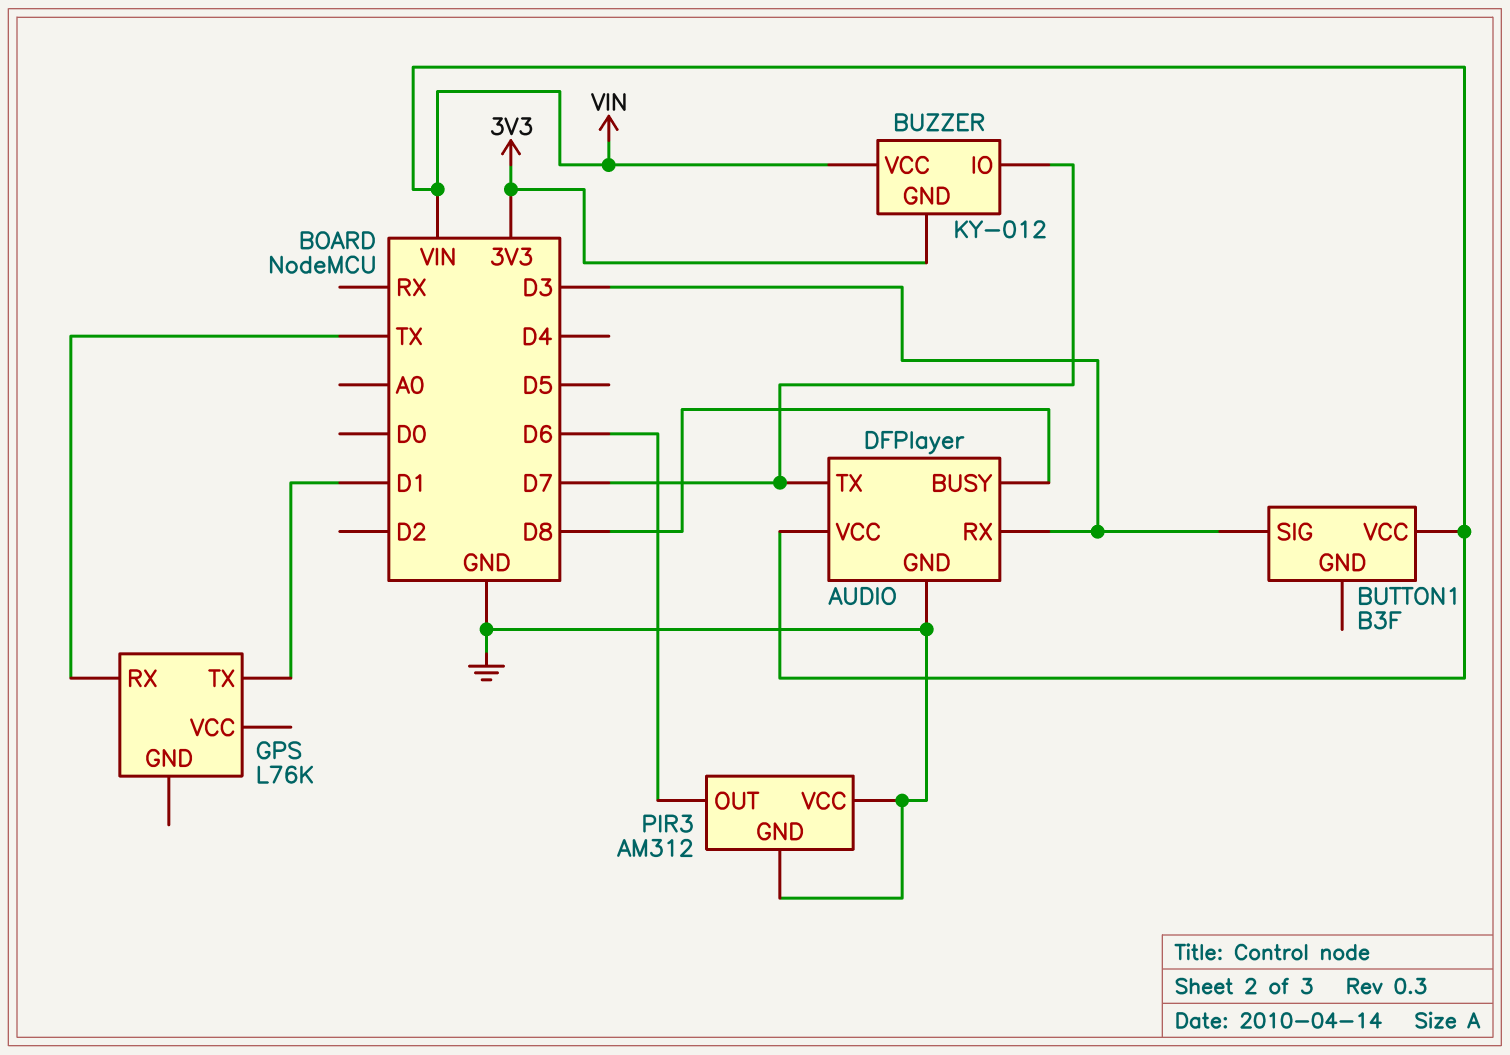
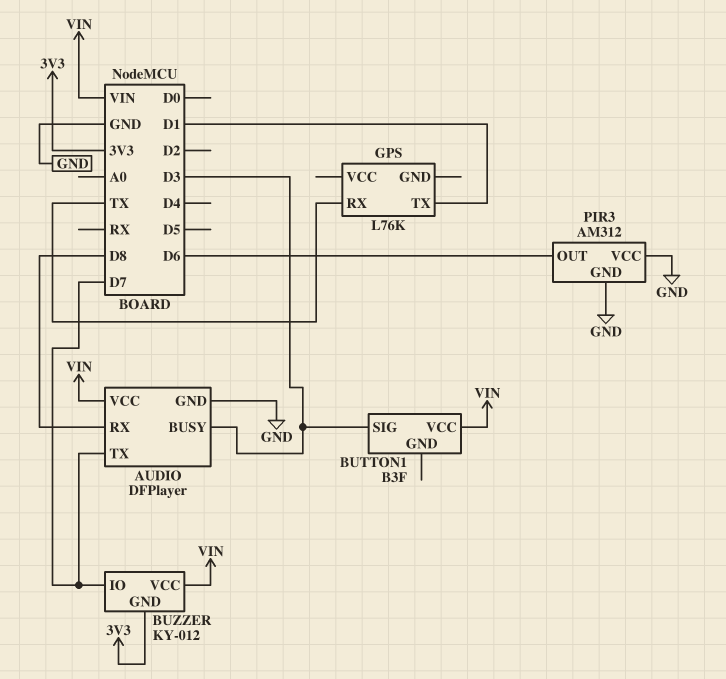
AUDIO pin BUSY: D8 -> D3
AUDIO pin RX: D3 -> D8

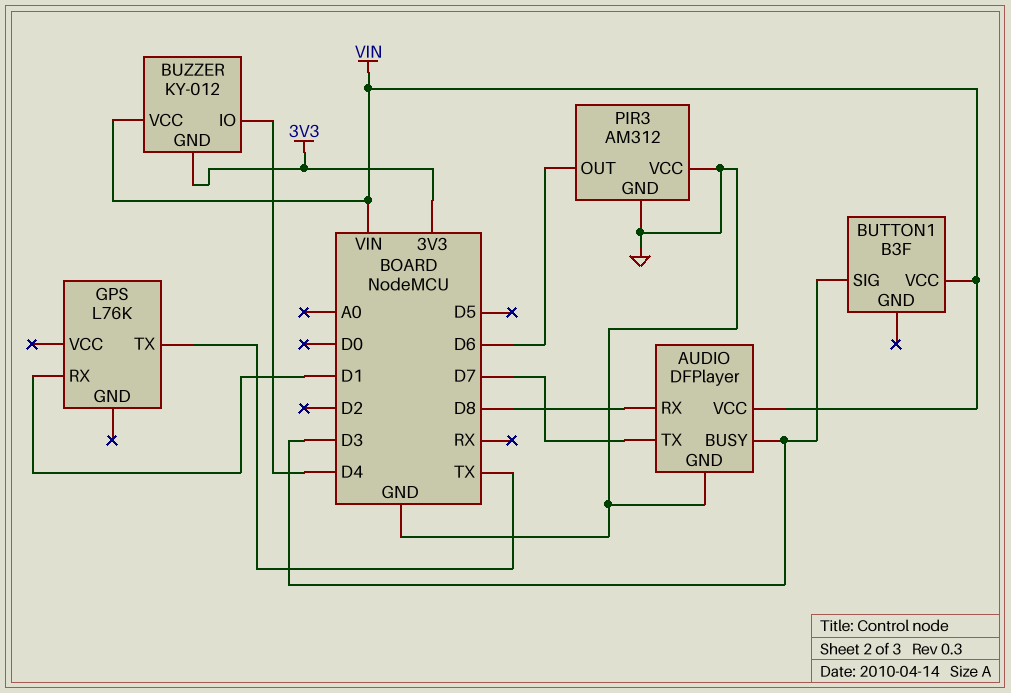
BUZZER pin IO: D7 -> D4
GPS pin RX: TX -> D1
GPS pin TX: D1 -> TX

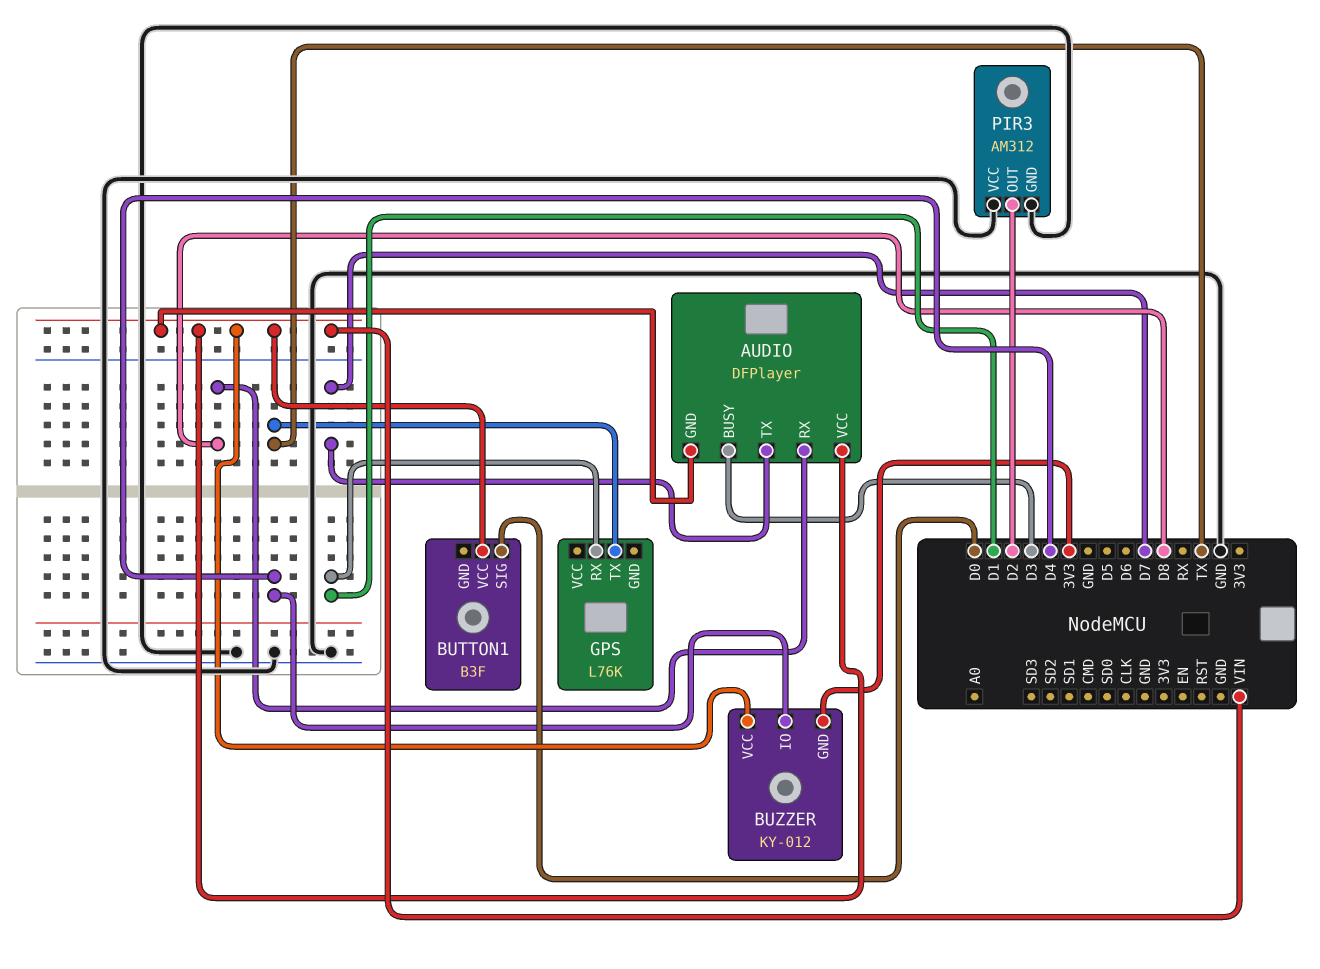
AUDIO pin GND: GND -> VIN
BUTTON1 pin SIG: D3 -> D0
PIR3 pin OUT: D6 -> D2

